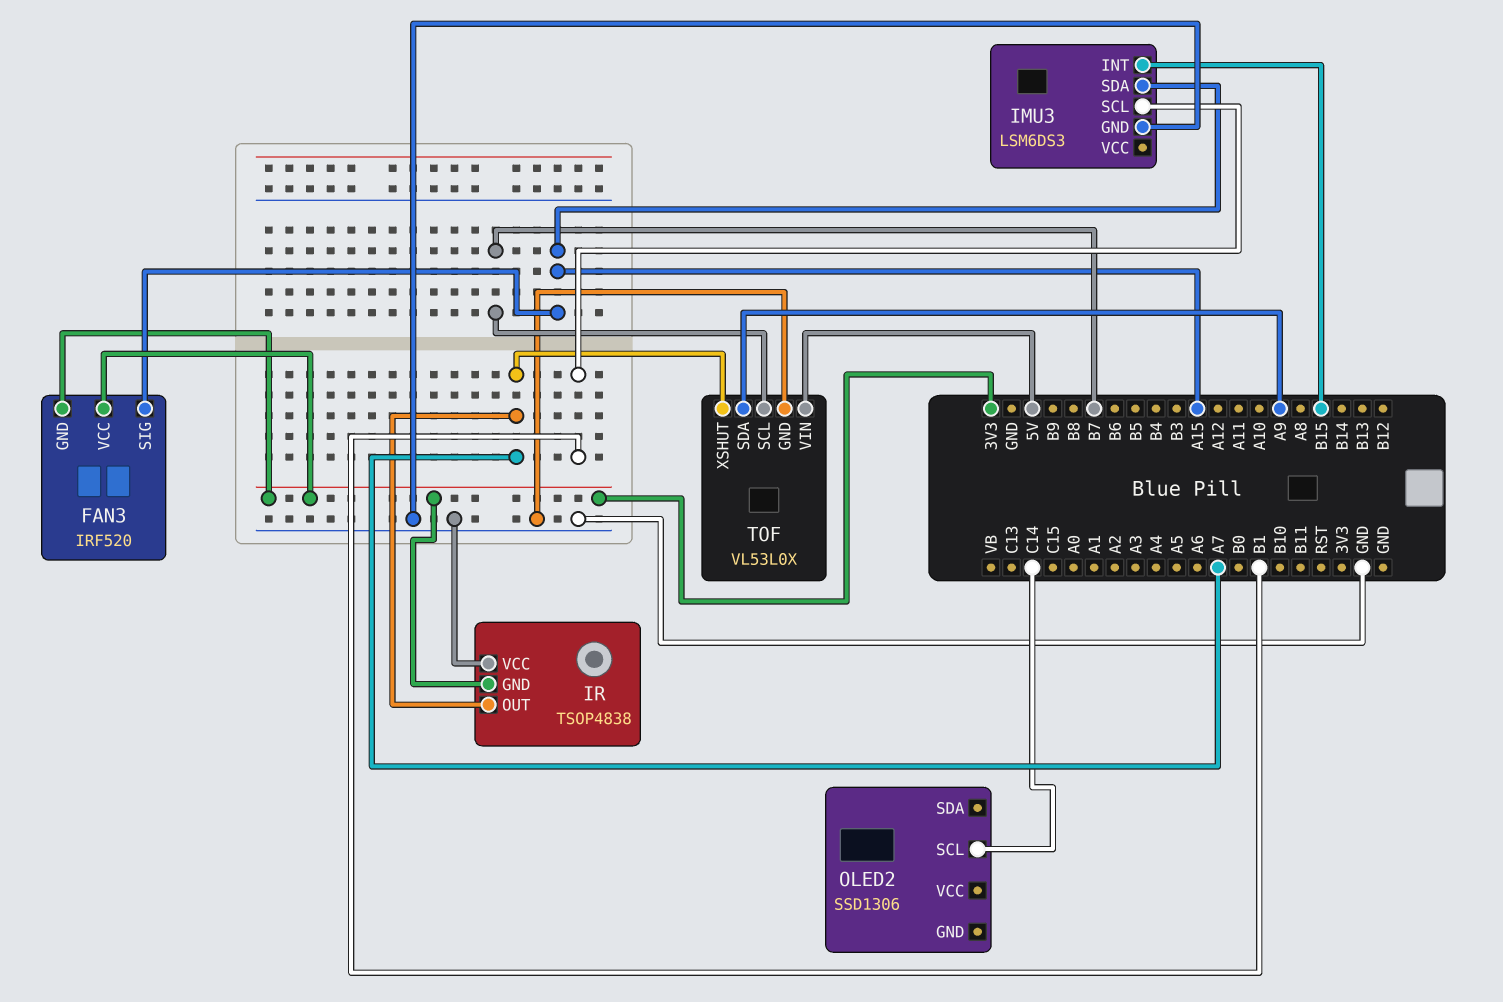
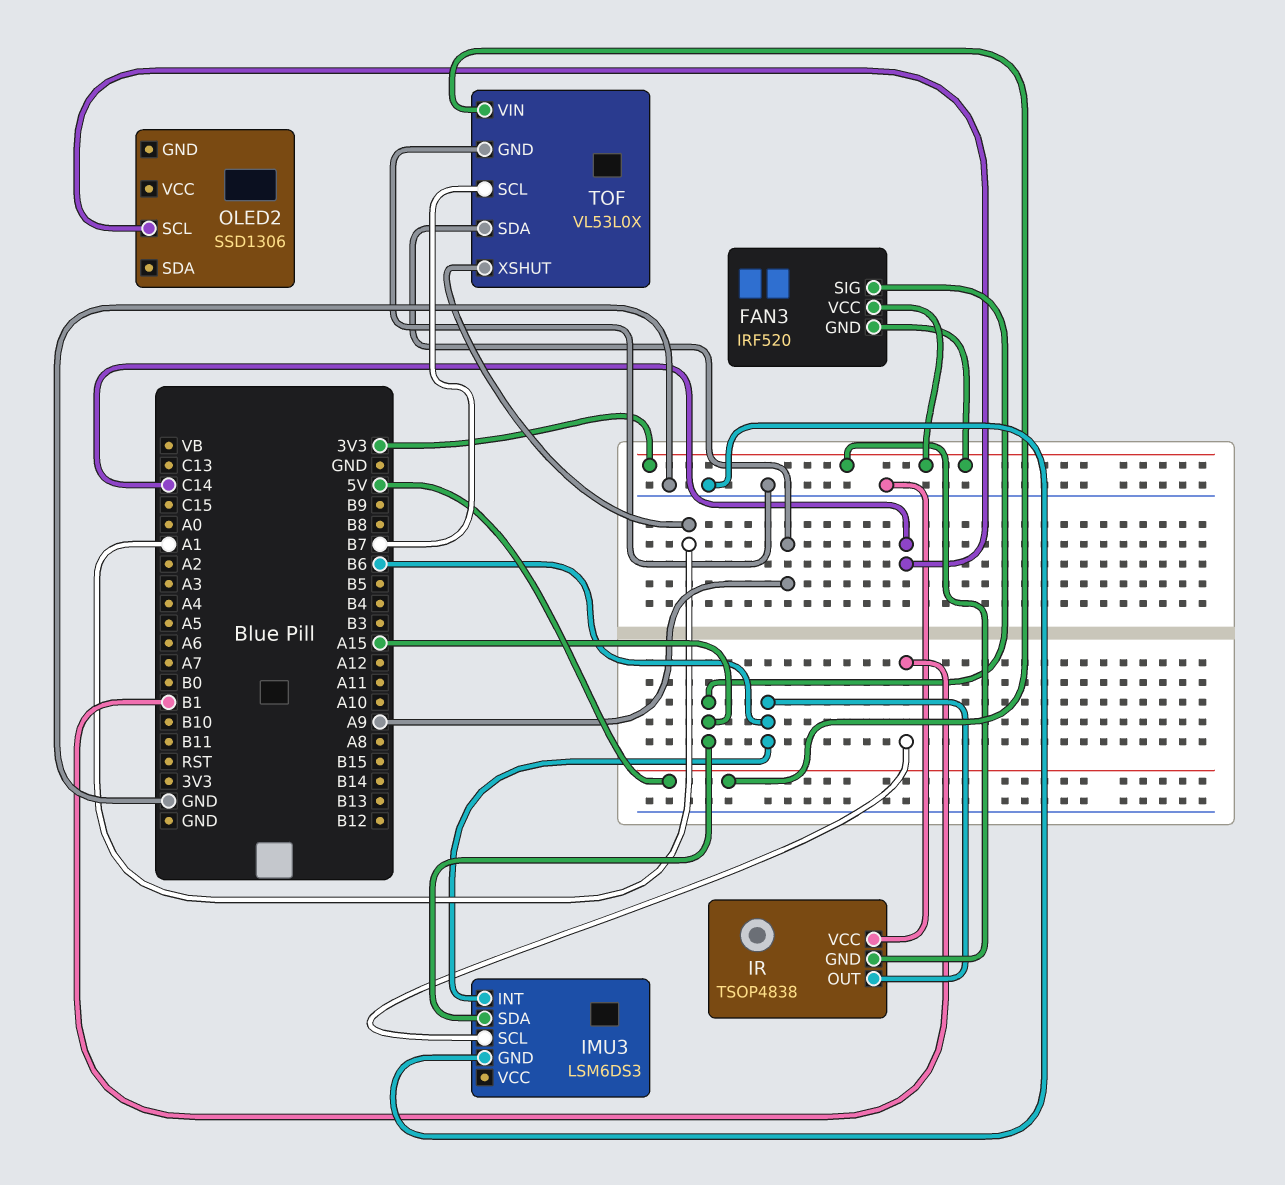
IMU3 pin INT: B15 -> B6
IR pin OUT: A7 -> B6
TOF pin XSHUT: A7 -> A1

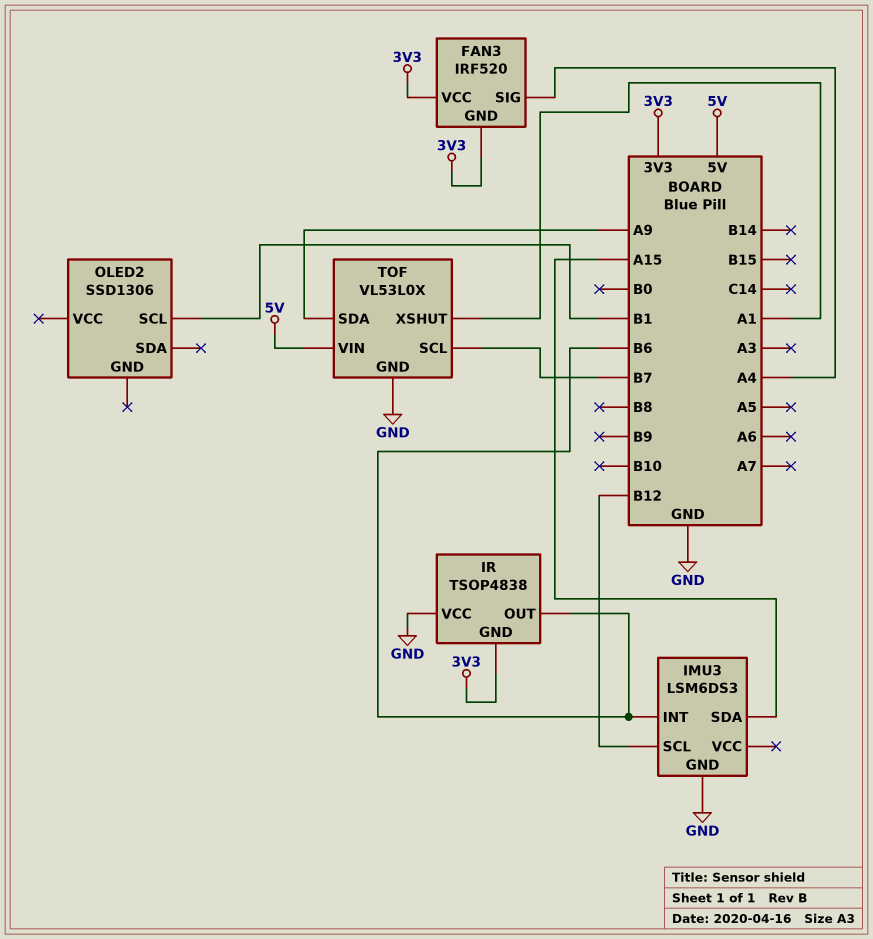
FAN3 pin SIG: A15 -> A4
IMU3 pin SCL: B1 -> B12
OLED2 pin SCL: C14 -> B1

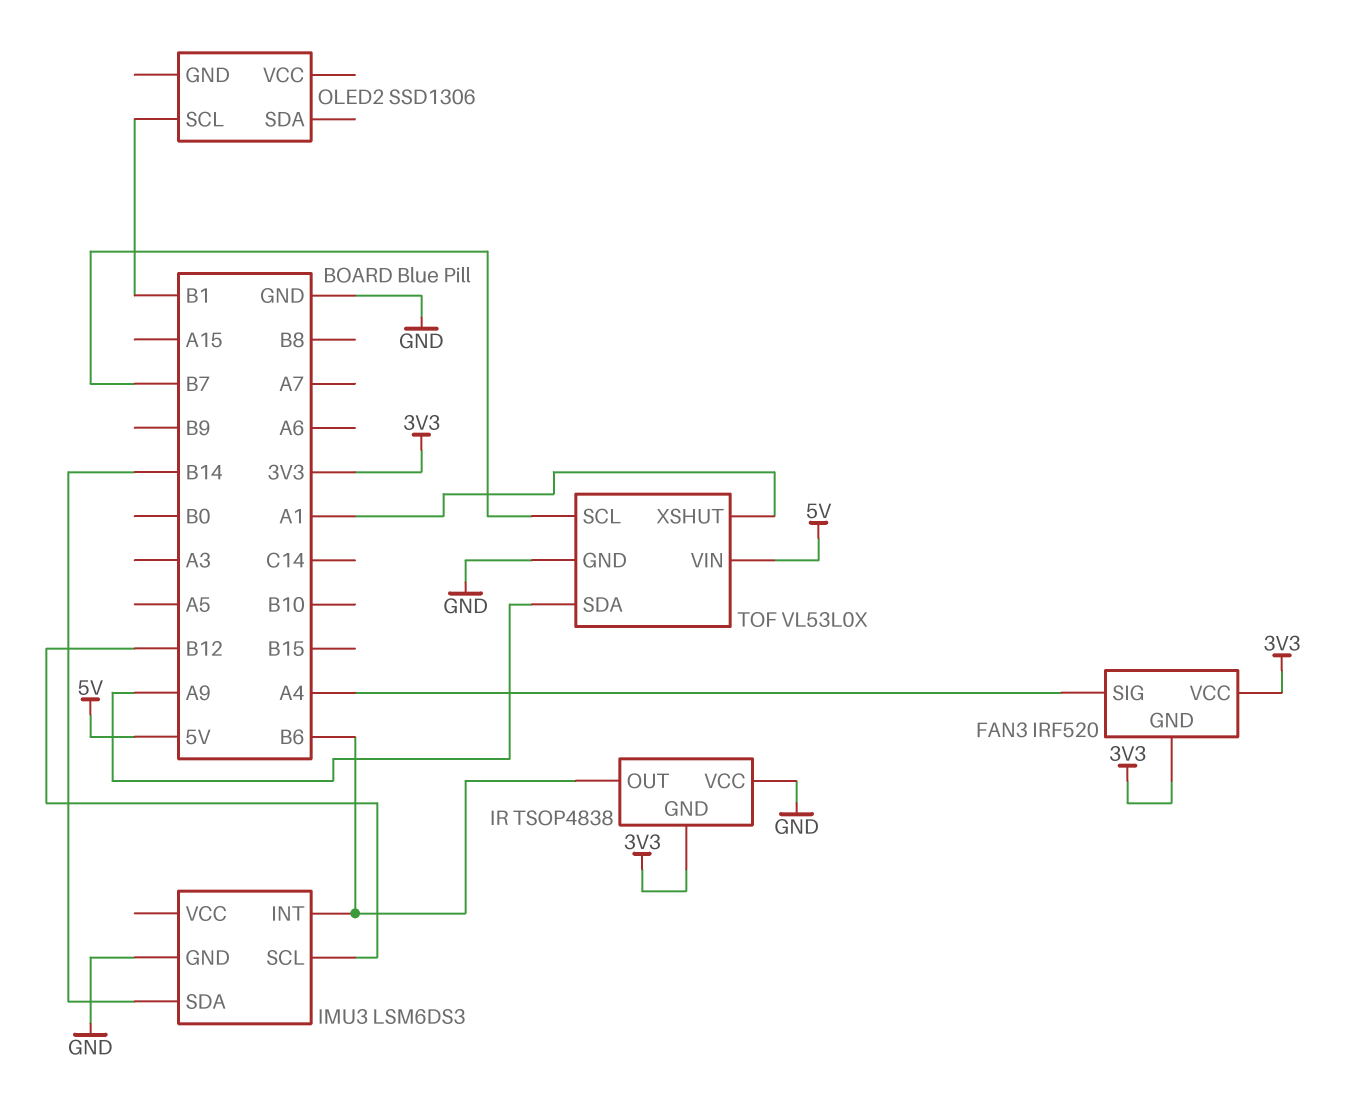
IMU3 pin SDA: A15 -> B14

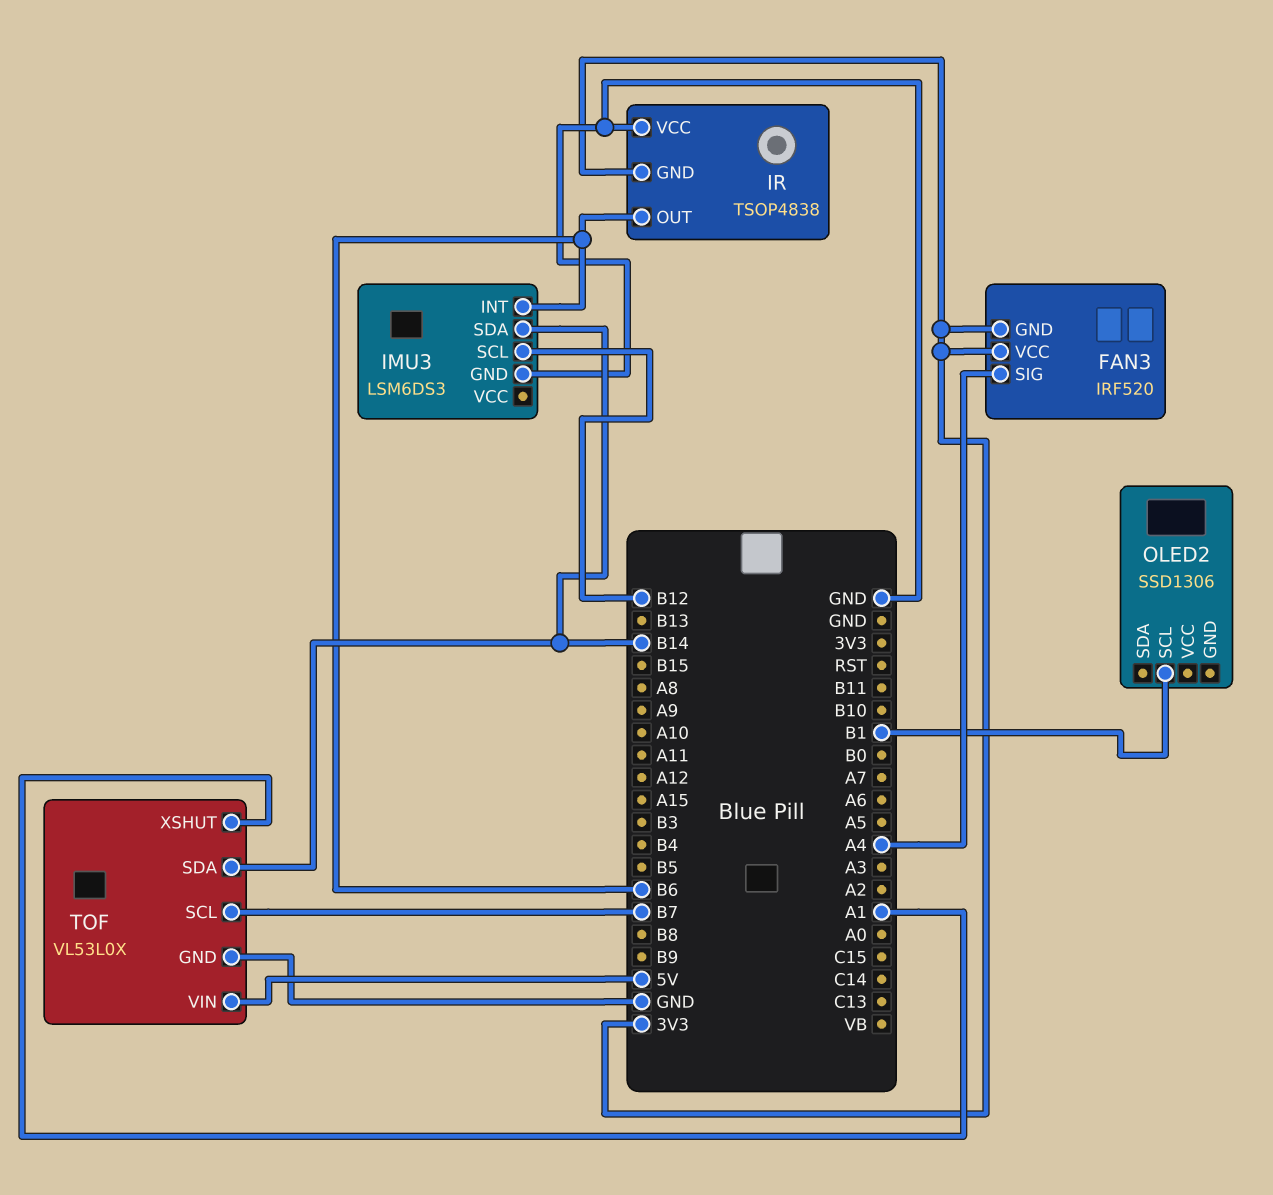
TOF pin SDA: A9 -> B14

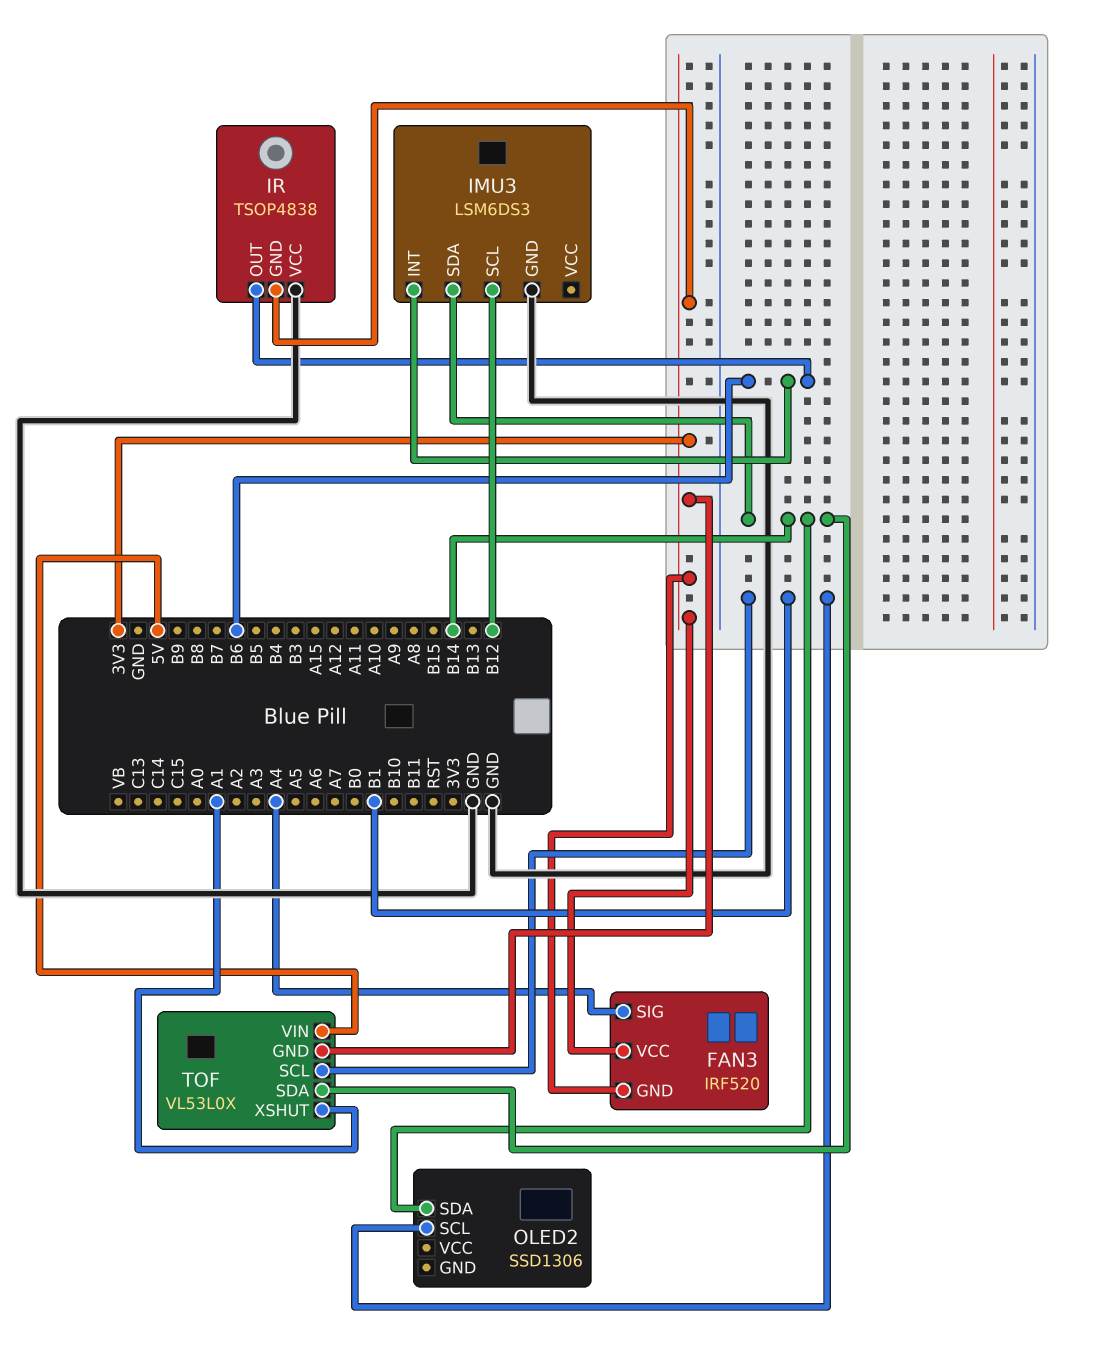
OLED2 pin SDA: none -> B14
TOF pin GND: GND -> 3V3
TOF pin SCL: B7 -> B1

